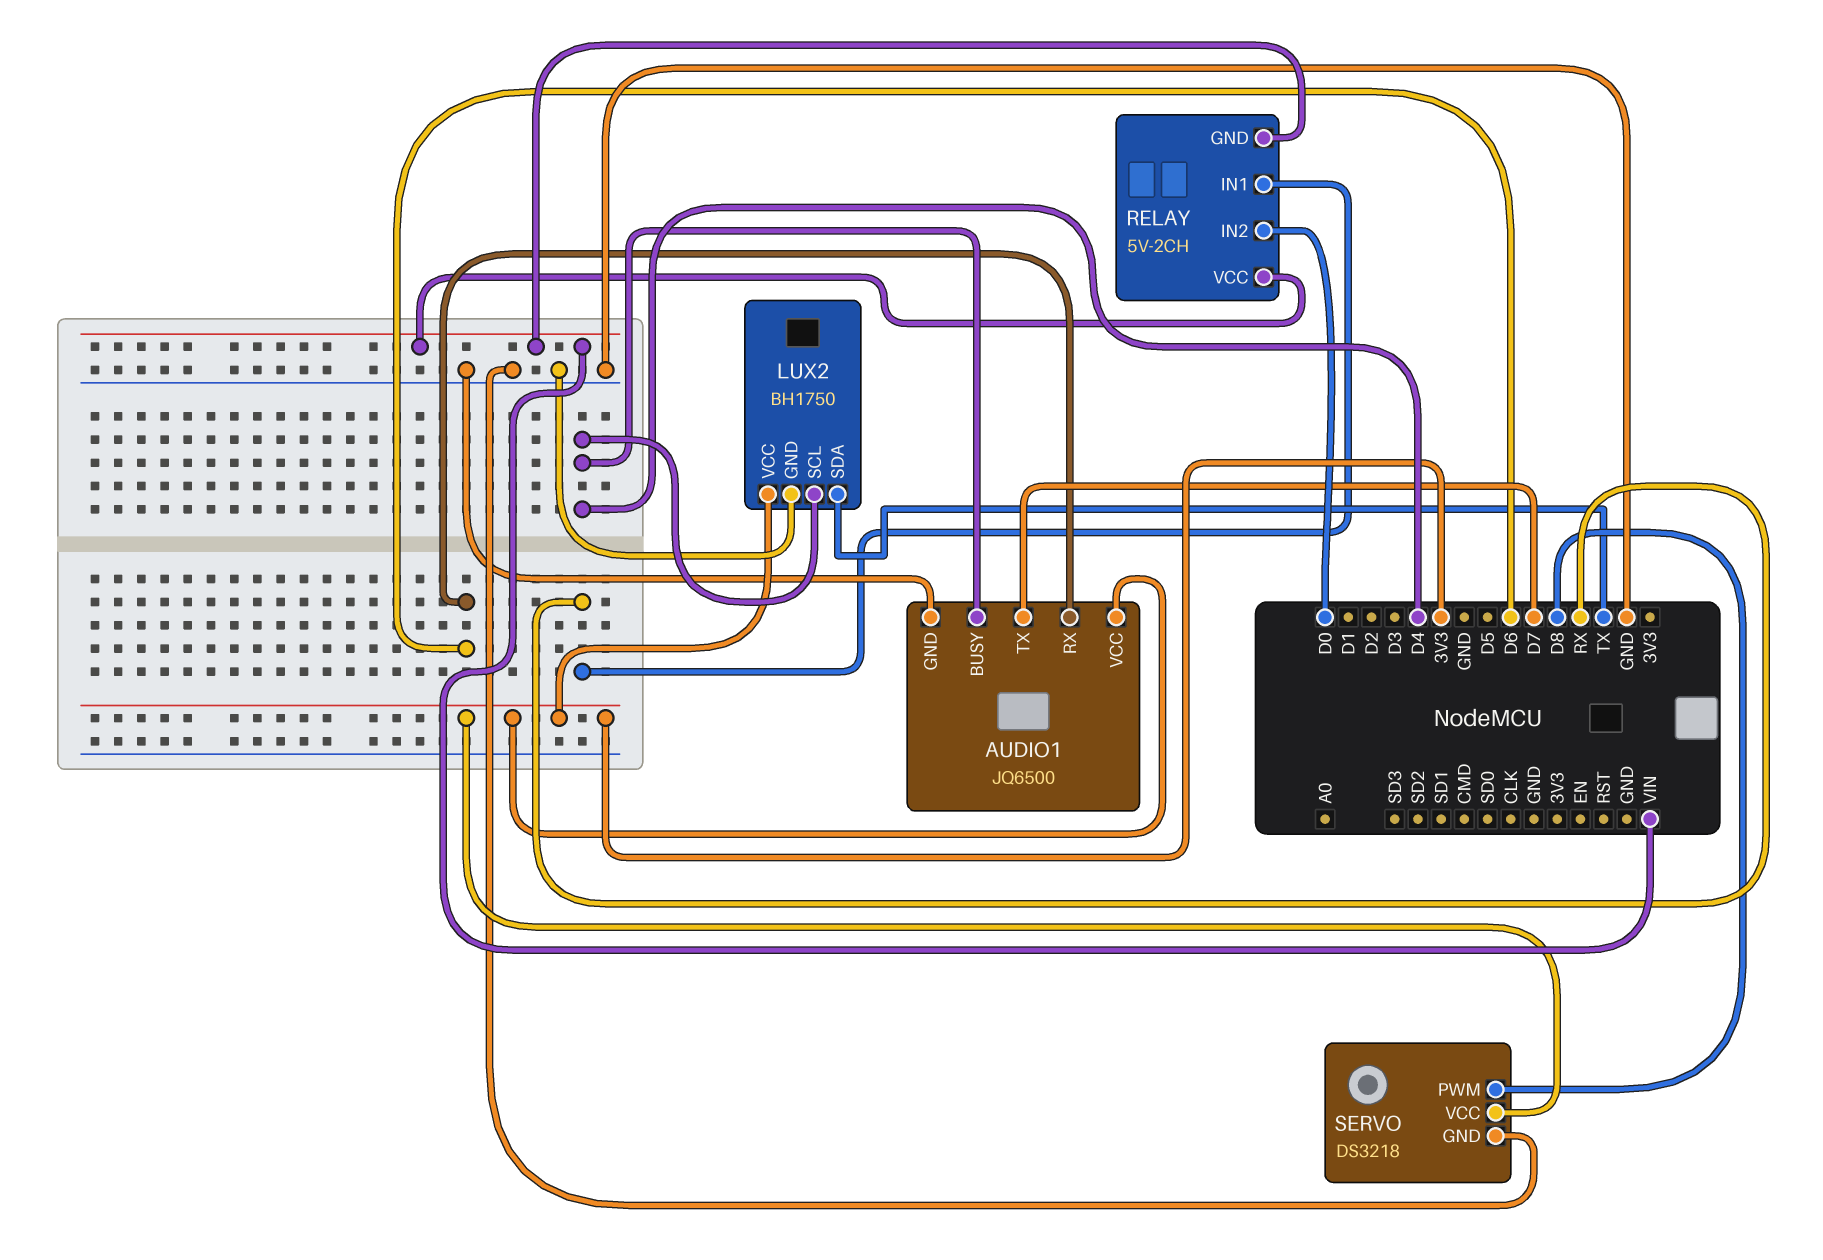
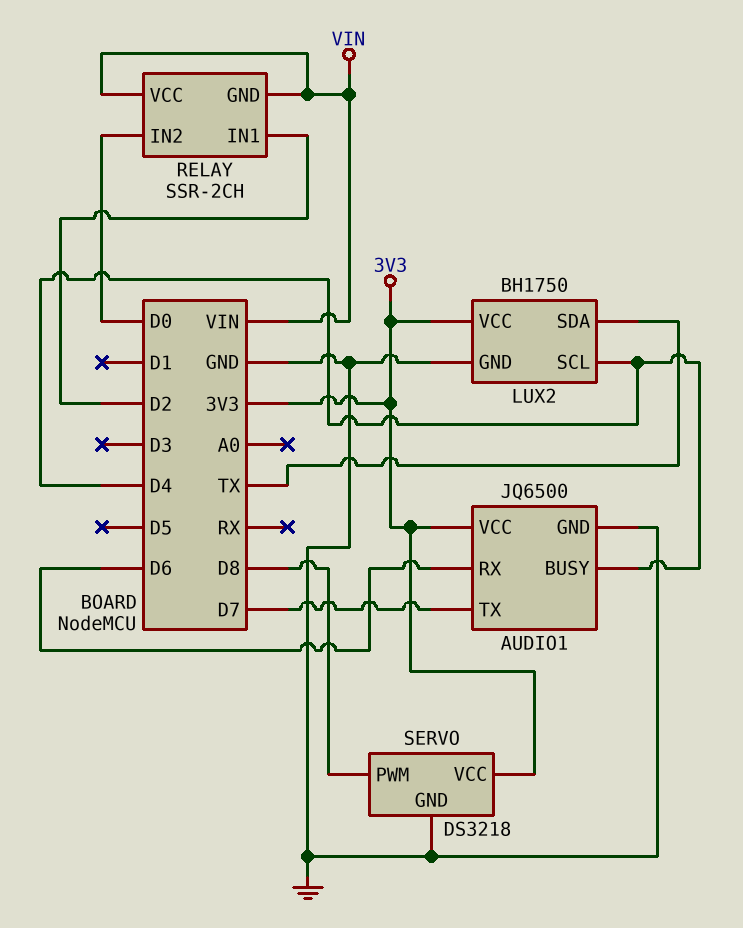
RELAY: 5V-2CH -> SSR-2CH
RELAY pin IN1: RX -> D2

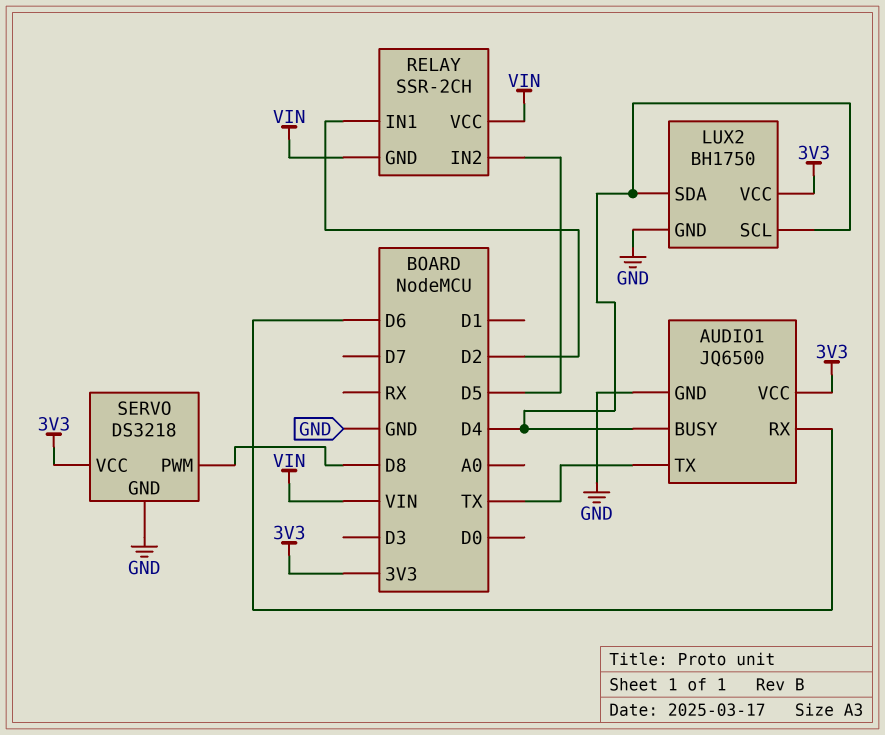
AUDIO1 pin TX: D7 -> TX
LUX2 pin SDA: TX -> D4
RELAY pin IN2: D0 -> D5

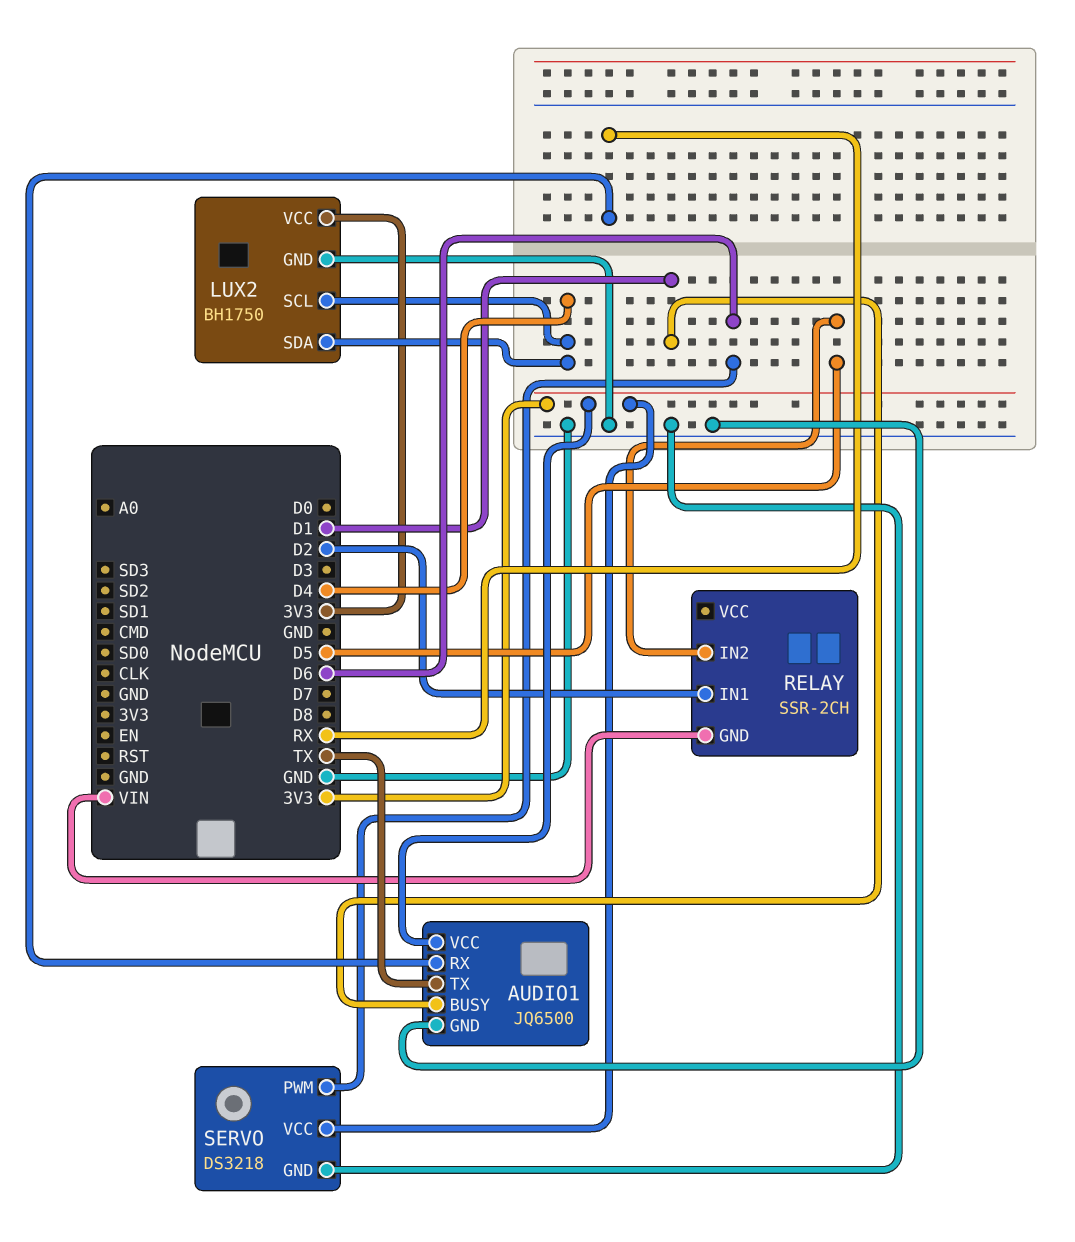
AUDIO1 pin BUSY: D4 -> D1
AUDIO1 pin RX: D6 -> RX
RELAY pin VCC: VIN -> none
SERVO pin PWM: D8 -> D6

